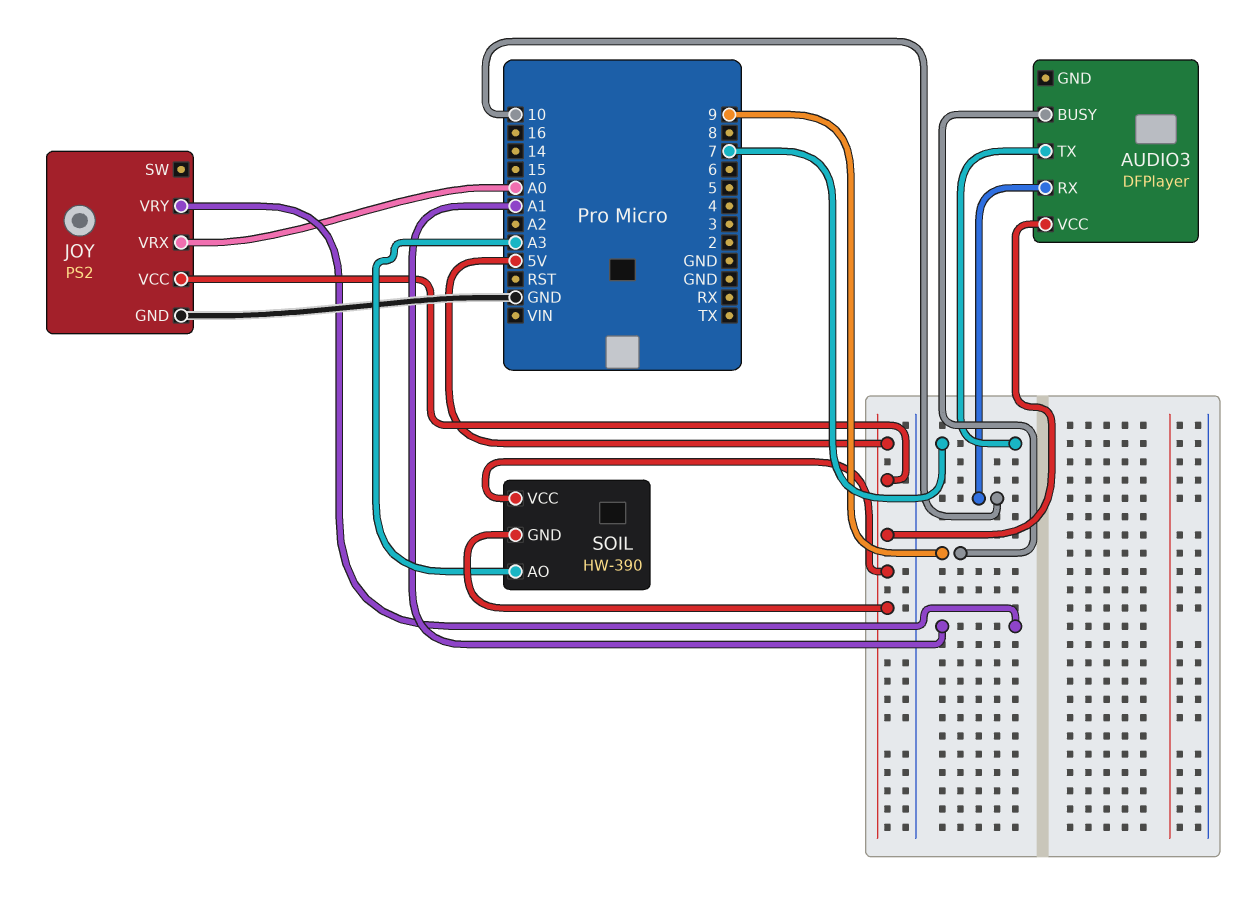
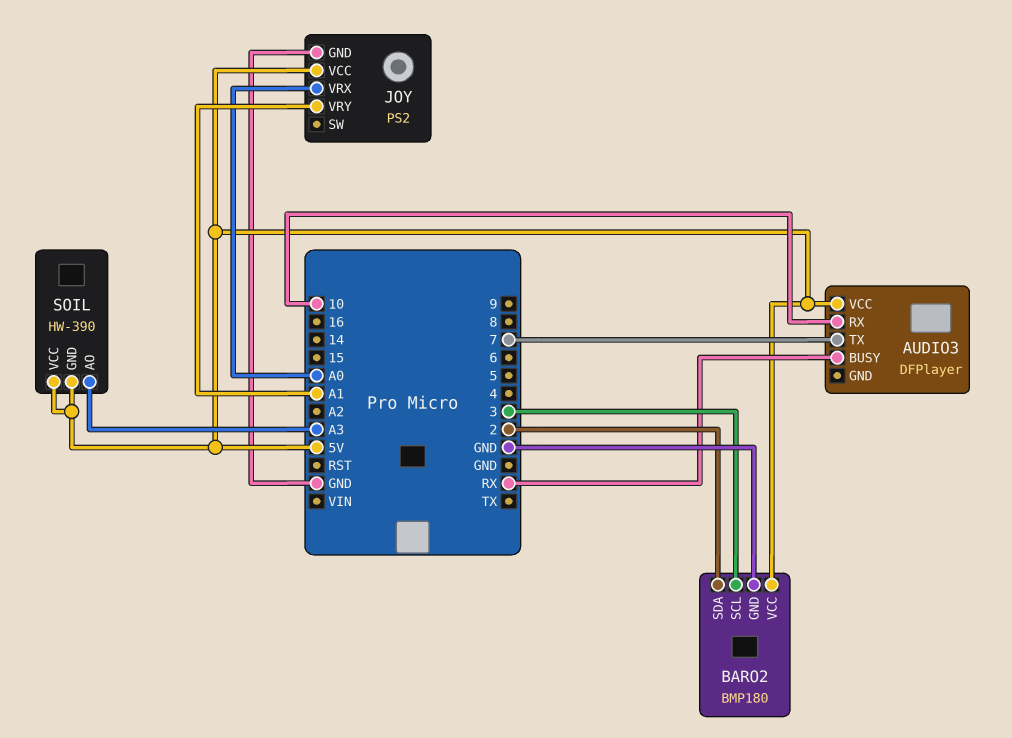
AUDIO3 pin BUSY: 9 -> RX
BARO2: none -> BMP180
BARO2 pin GND: none -> GND
BARO2 pin SCL: none -> 3
BARO2 pin SDA: none -> 2
BARO2 pin VCC: none -> 5V

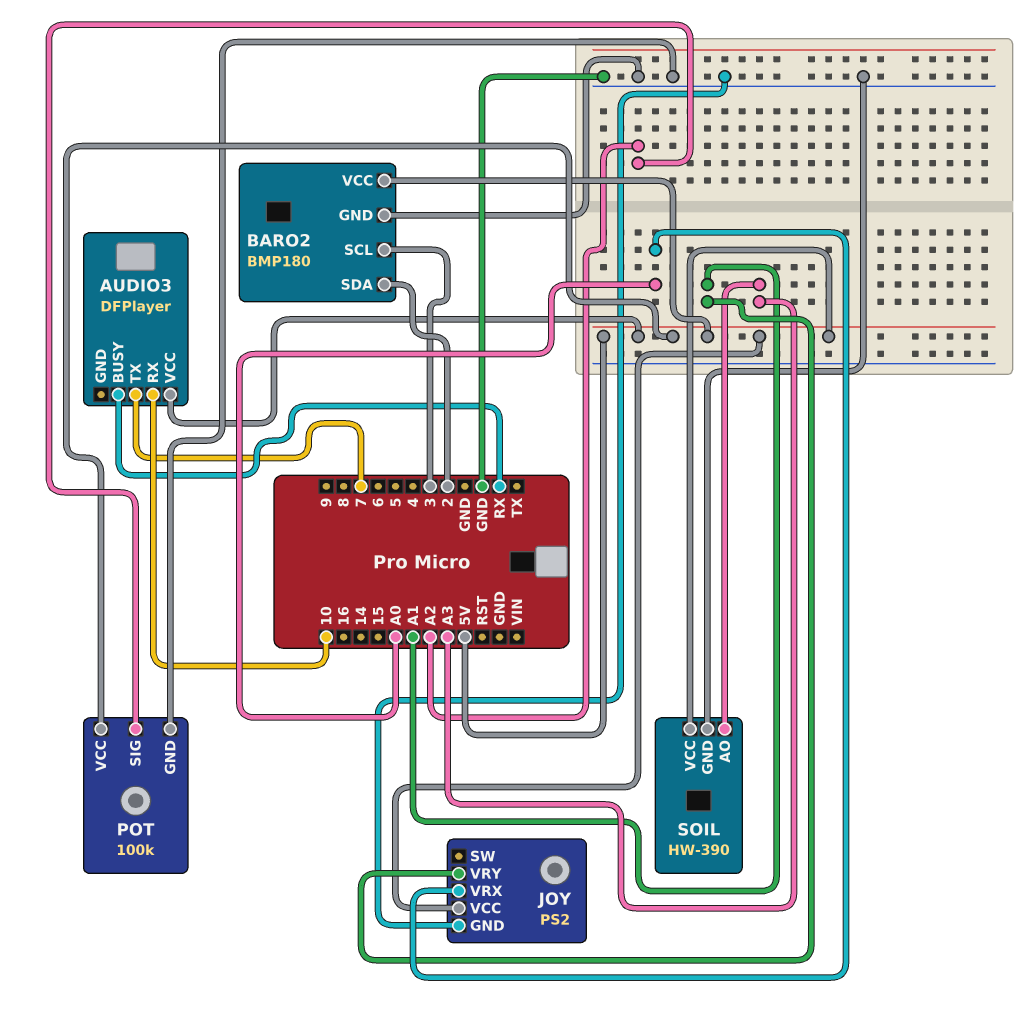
POT: none -> 100k
POT pin GND: none -> GND
POT pin SIG: none -> A2
POT pin VCC: none -> 5V
SOIL pin GND: 5V -> GND

